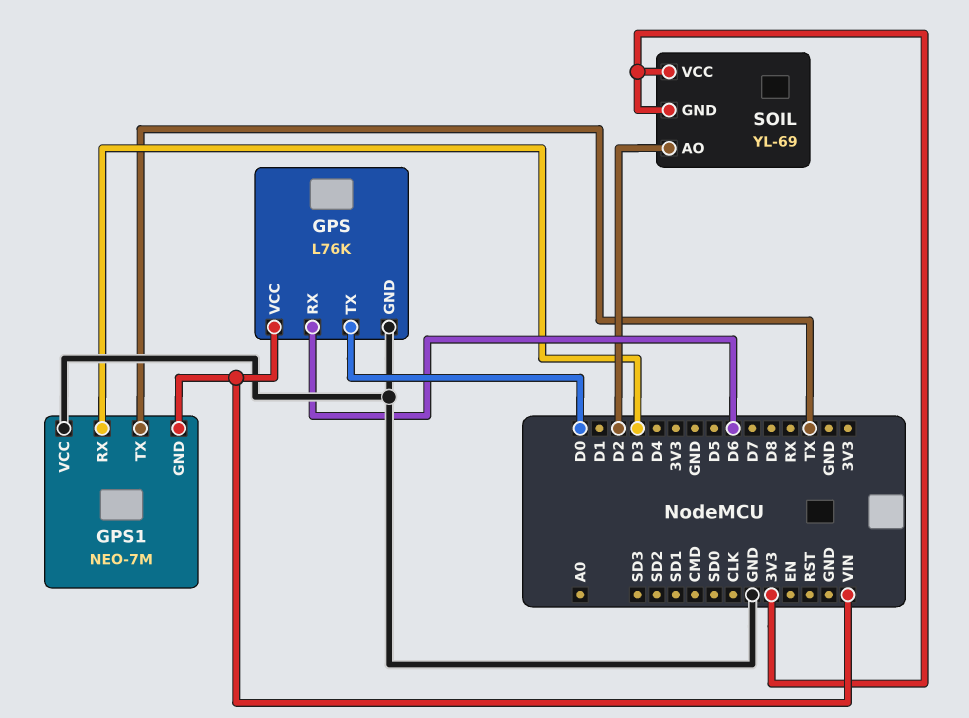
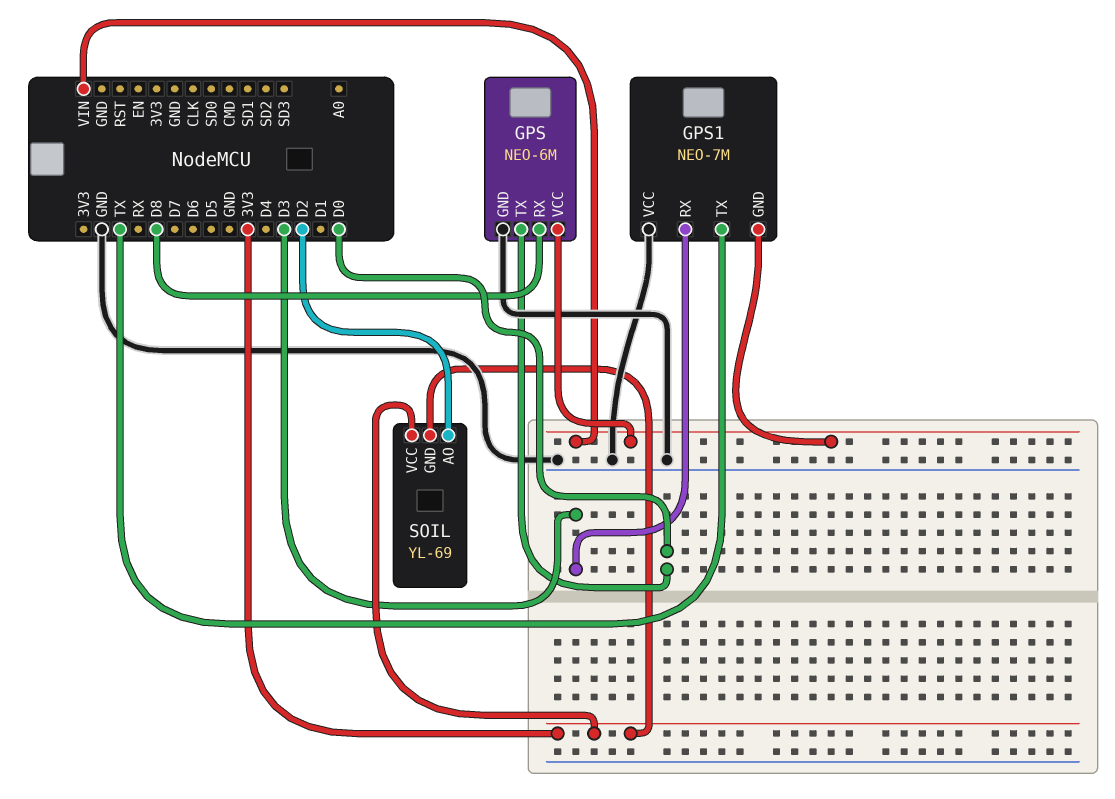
GPS: L76K -> NEO-6M
GPS pin RX: D6 -> D8

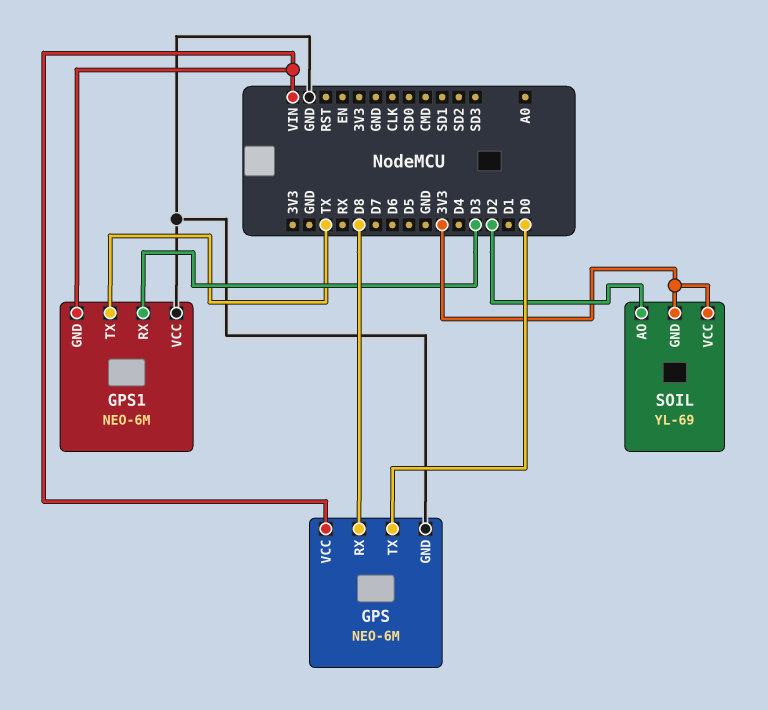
GPS1: NEO-7M -> NEO-6M

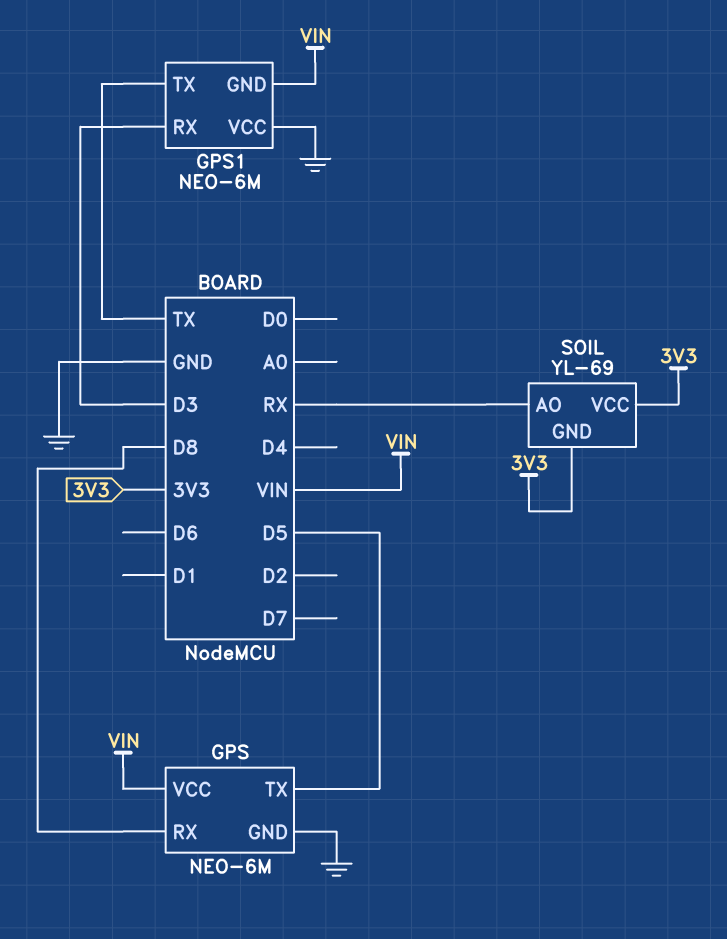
GPS pin TX: D0 -> D5
SOIL pin AO: D2 -> RX

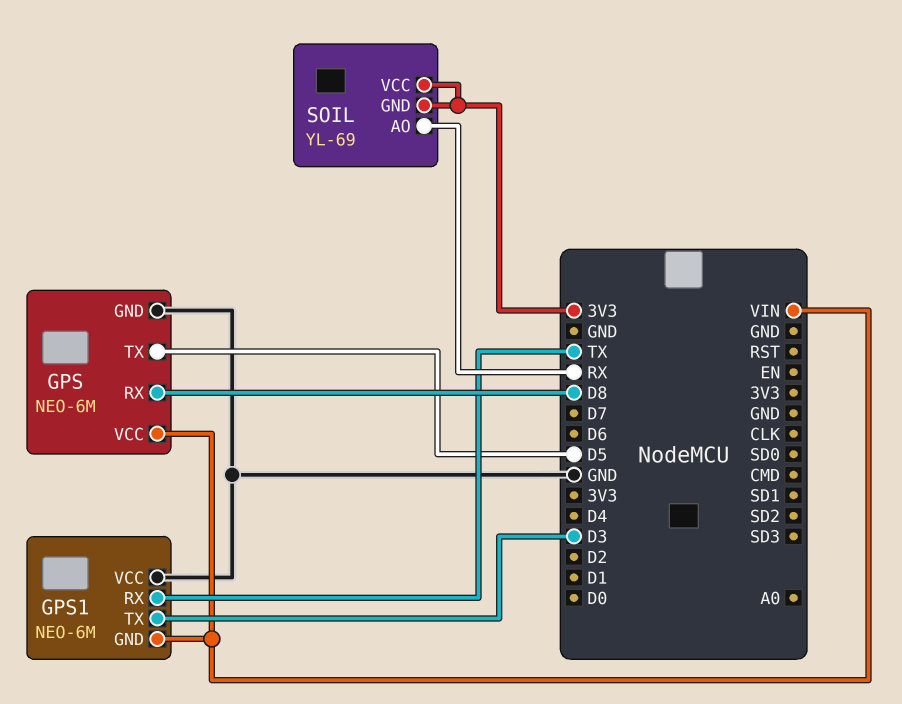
GPS1 pin RX: D3 -> TX
GPS1 pin TX: TX -> D3

